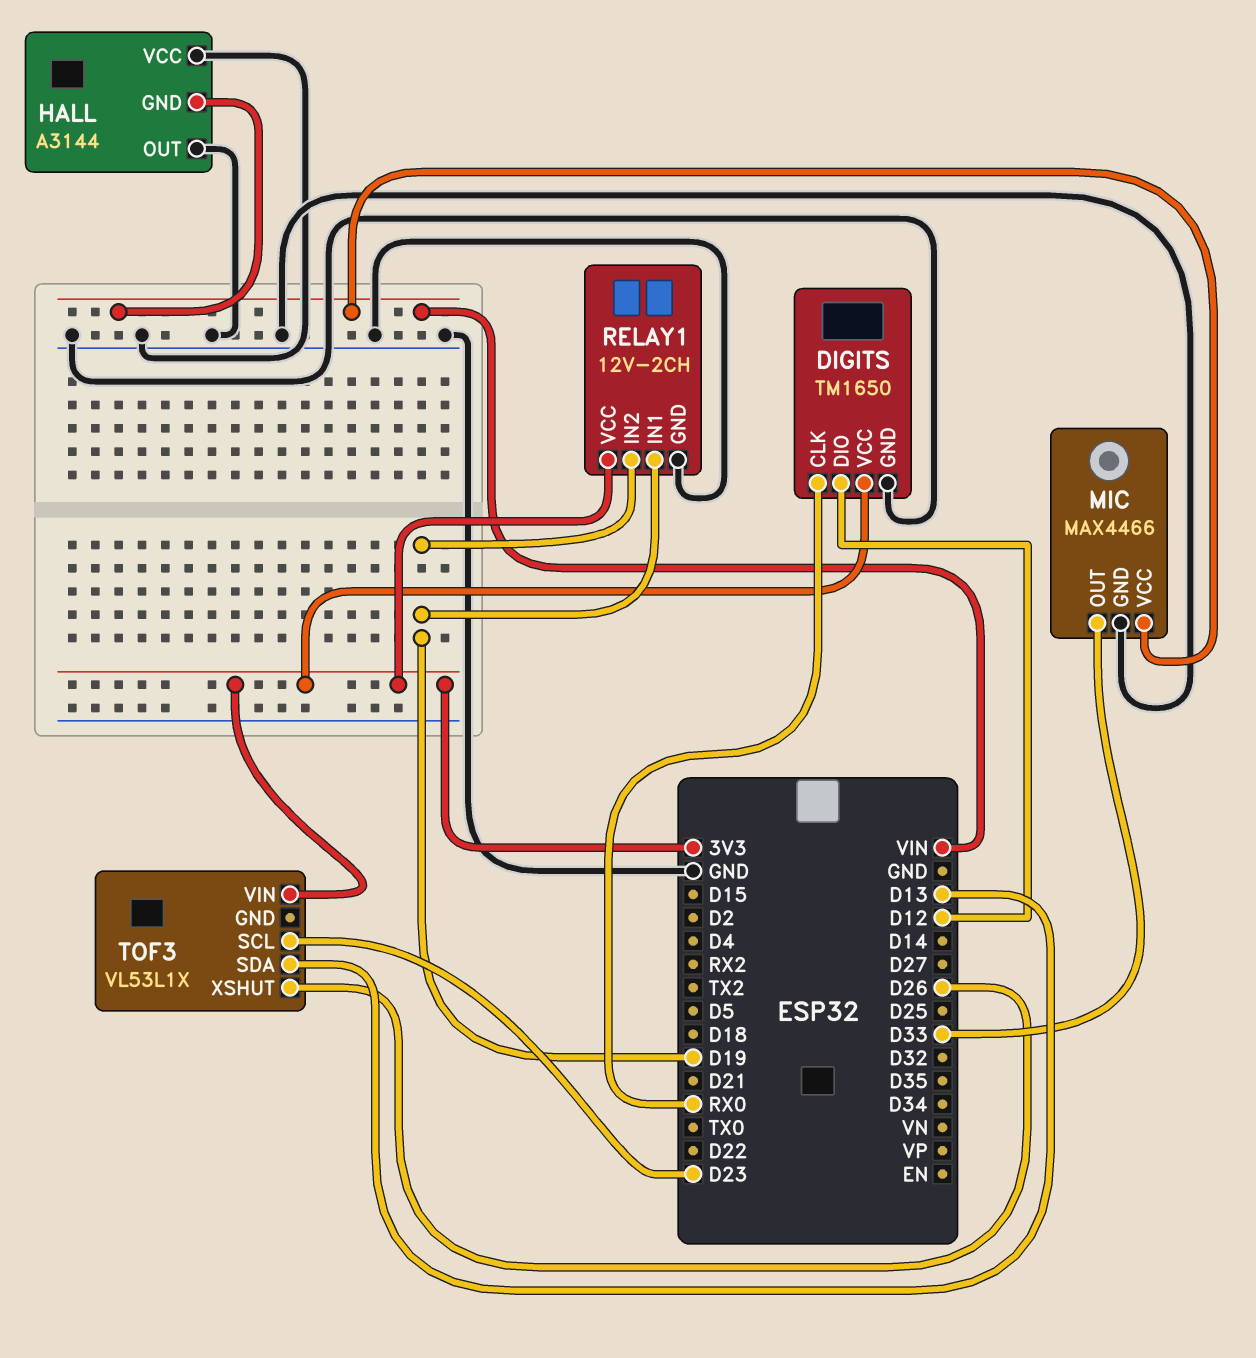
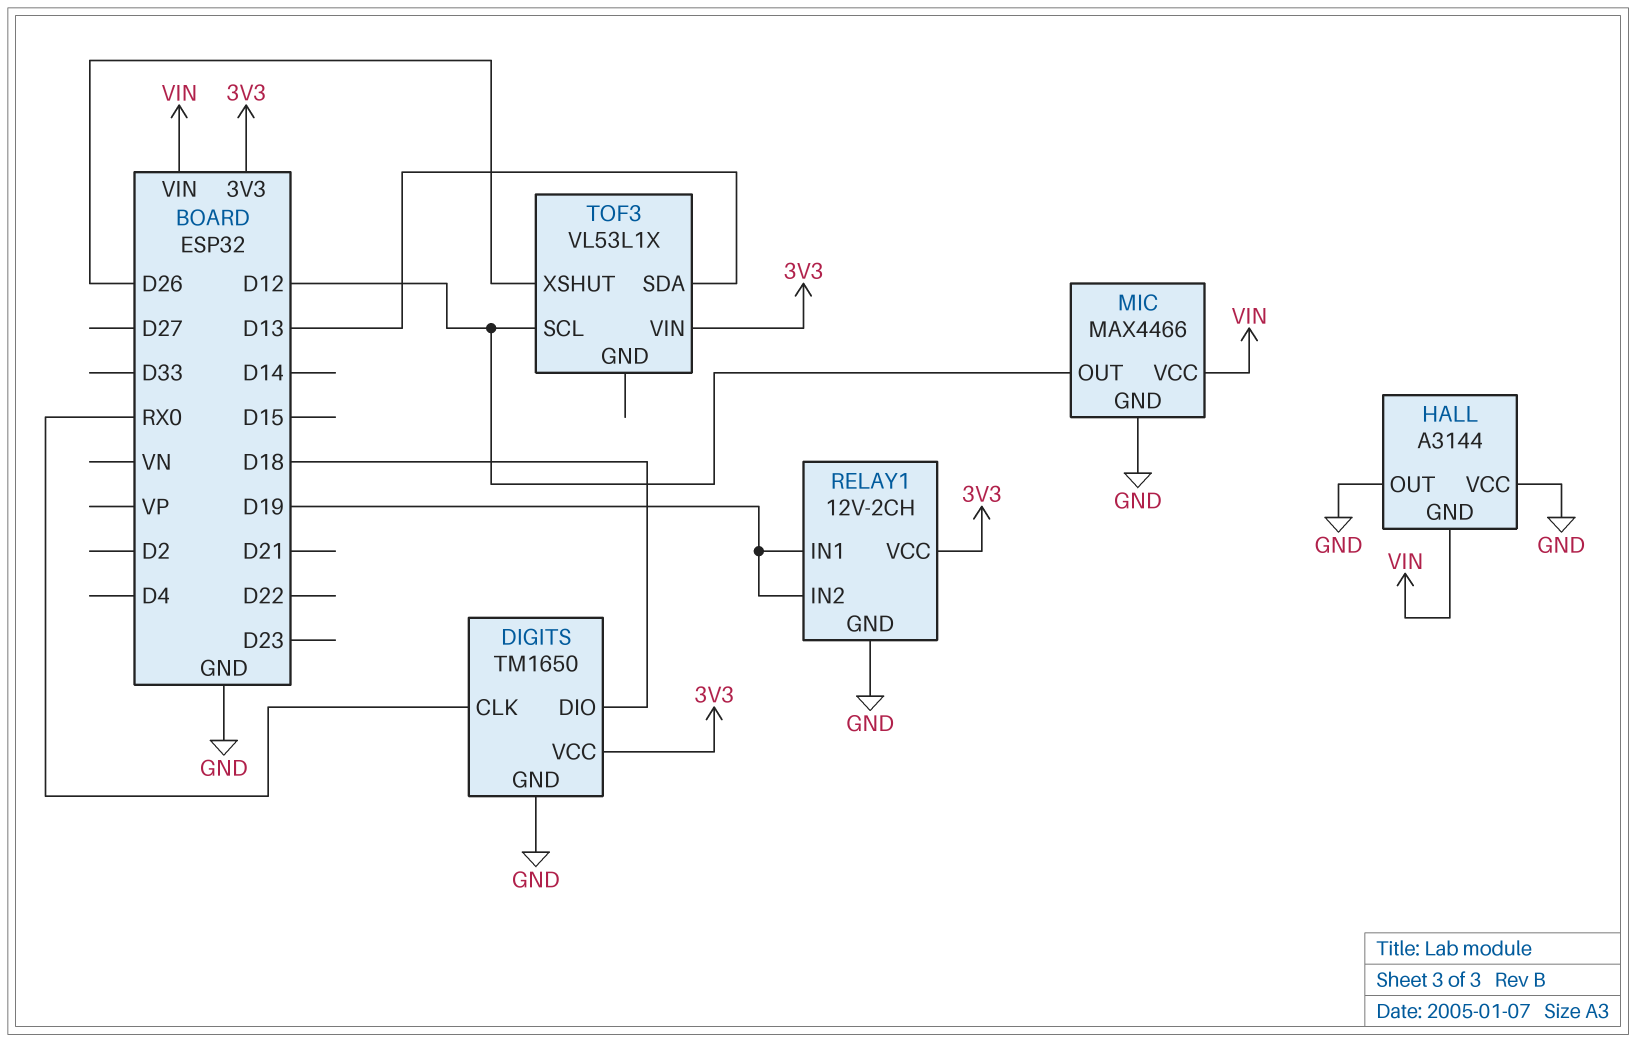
DIGITS pin DIO: D12 -> D18
MIC pin OUT: D33 -> D12
TOF3 pin SCL: D23 -> D12

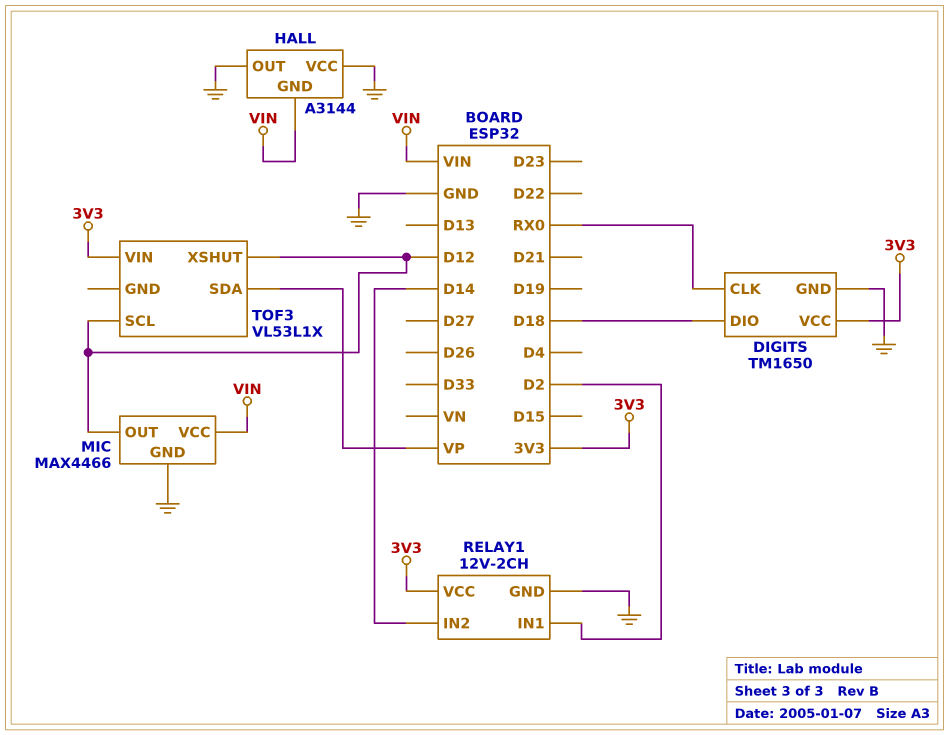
RELAY1 pin IN1: D19 -> D2
RELAY1 pin IN2: D19 -> D14
TOF3 pin SDA: D13 -> VP
TOF3 pin XSHUT: D26 -> D12

